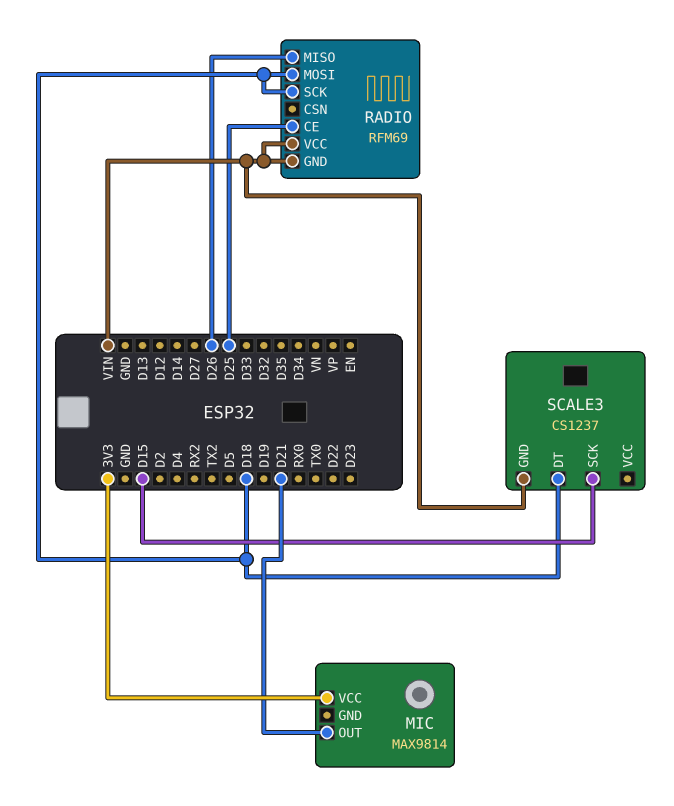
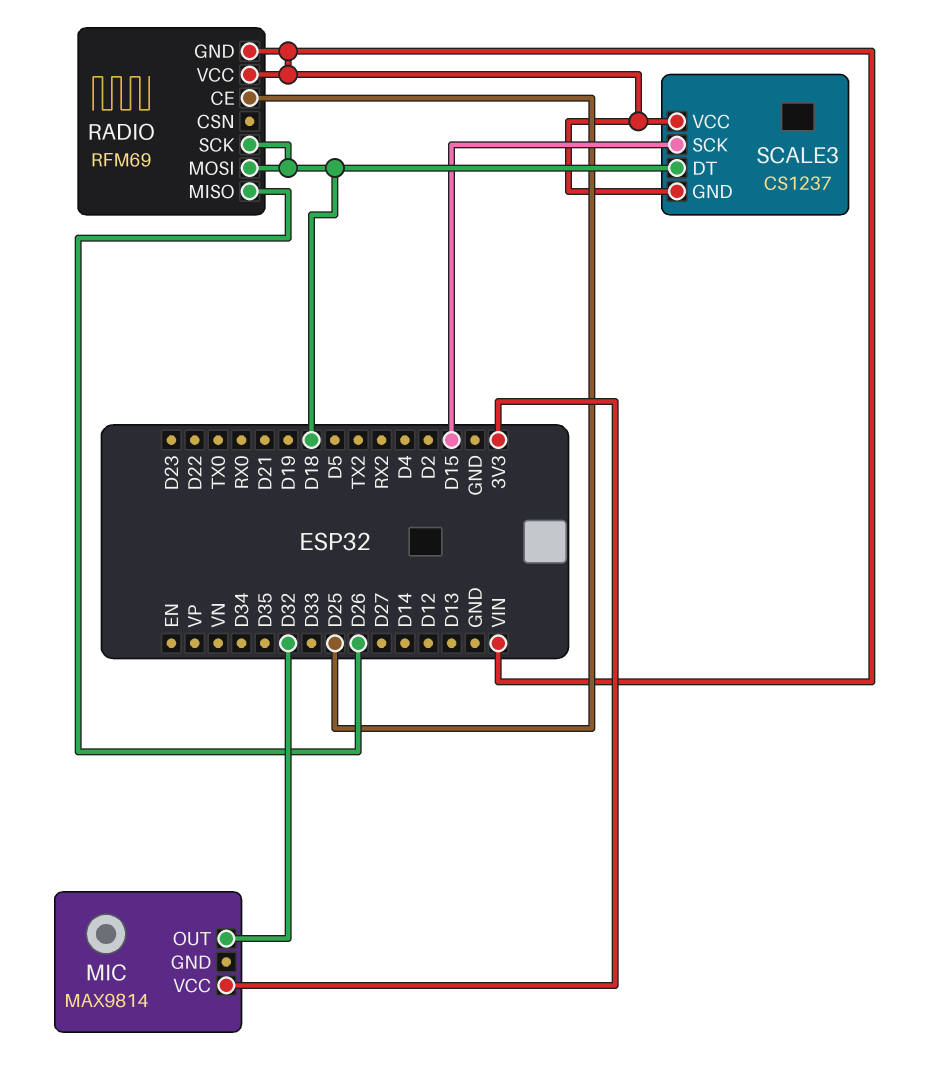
MIC pin OUT: D21 -> D32
SCALE3 pin VCC: none -> VIN

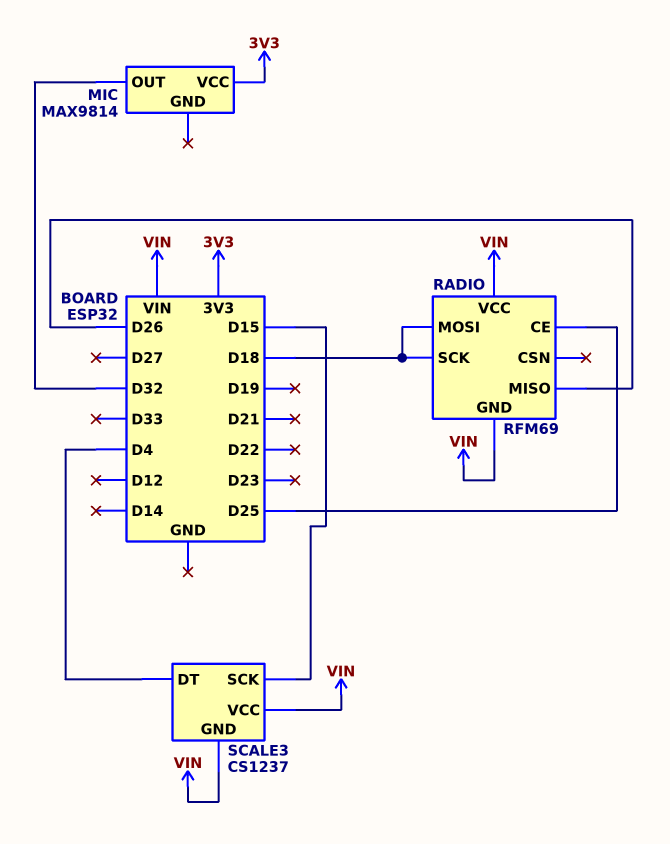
SCALE3 pin DT: D18 -> D4

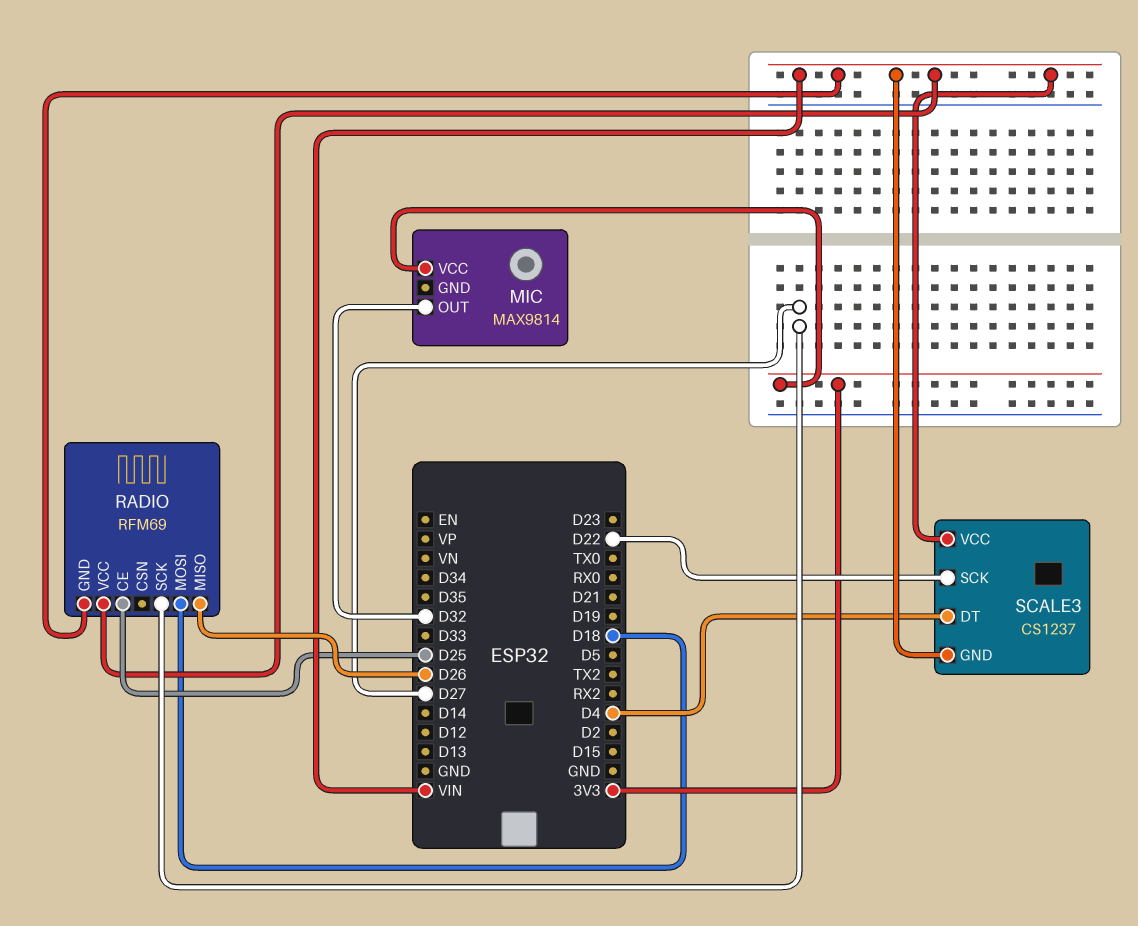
RADIO pin SCK: D18 -> D27
SCALE3 pin SCK: D15 -> D22

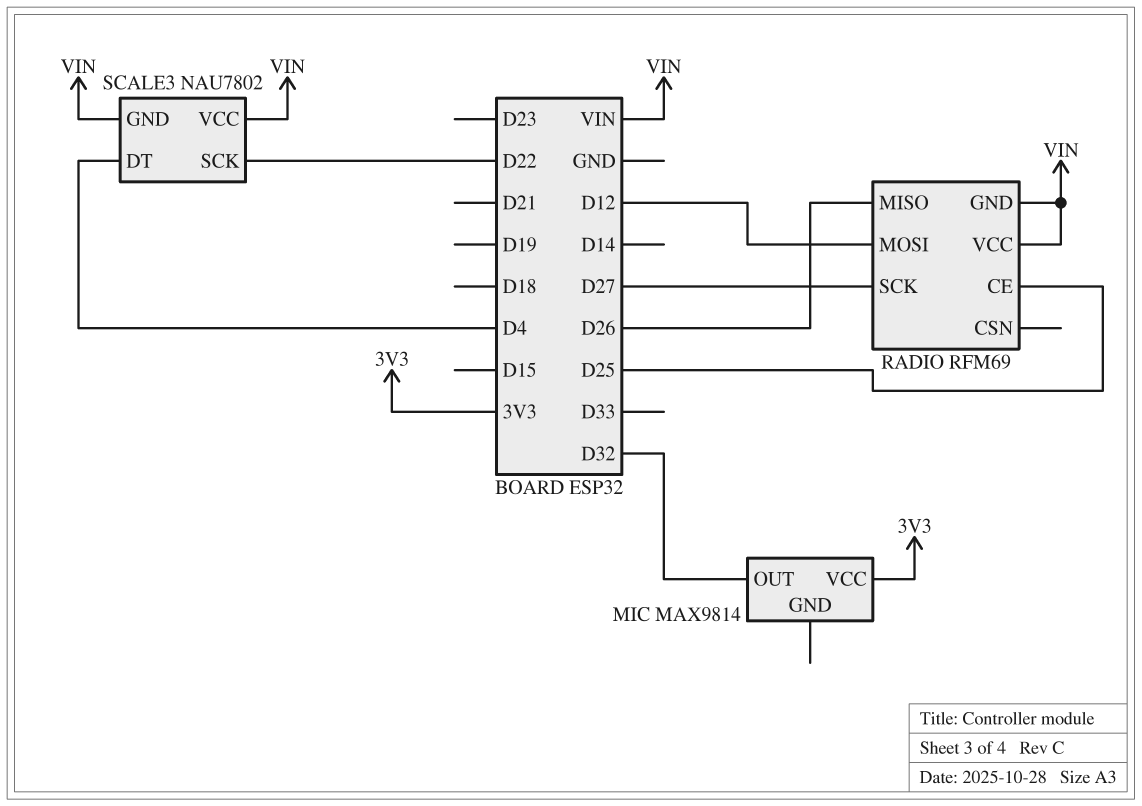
RADIO pin MOSI: D18 -> D12
SCALE3: CS1237 -> NAU7802

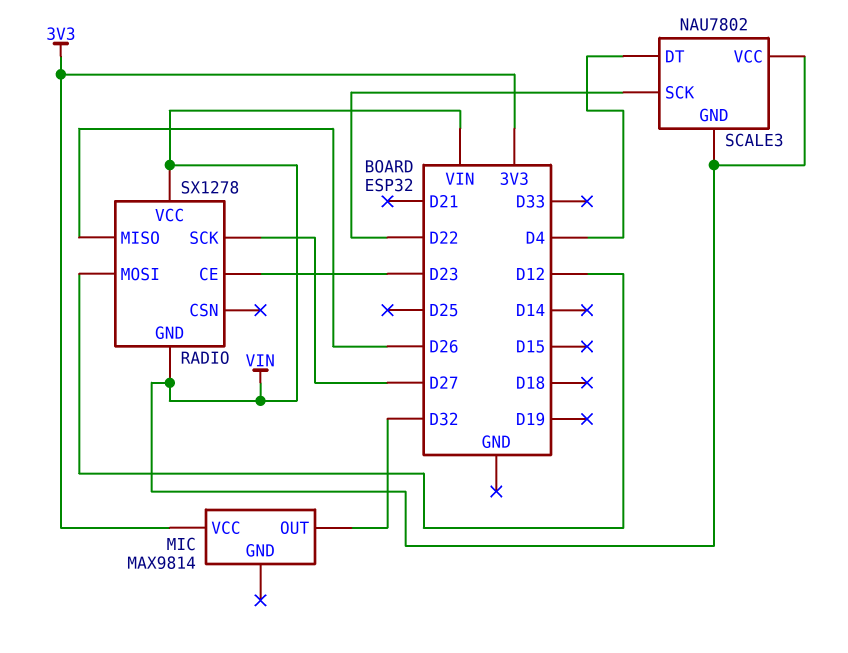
RADIO: RFM69 -> SX1278
RADIO pin CE: D25 -> D23

